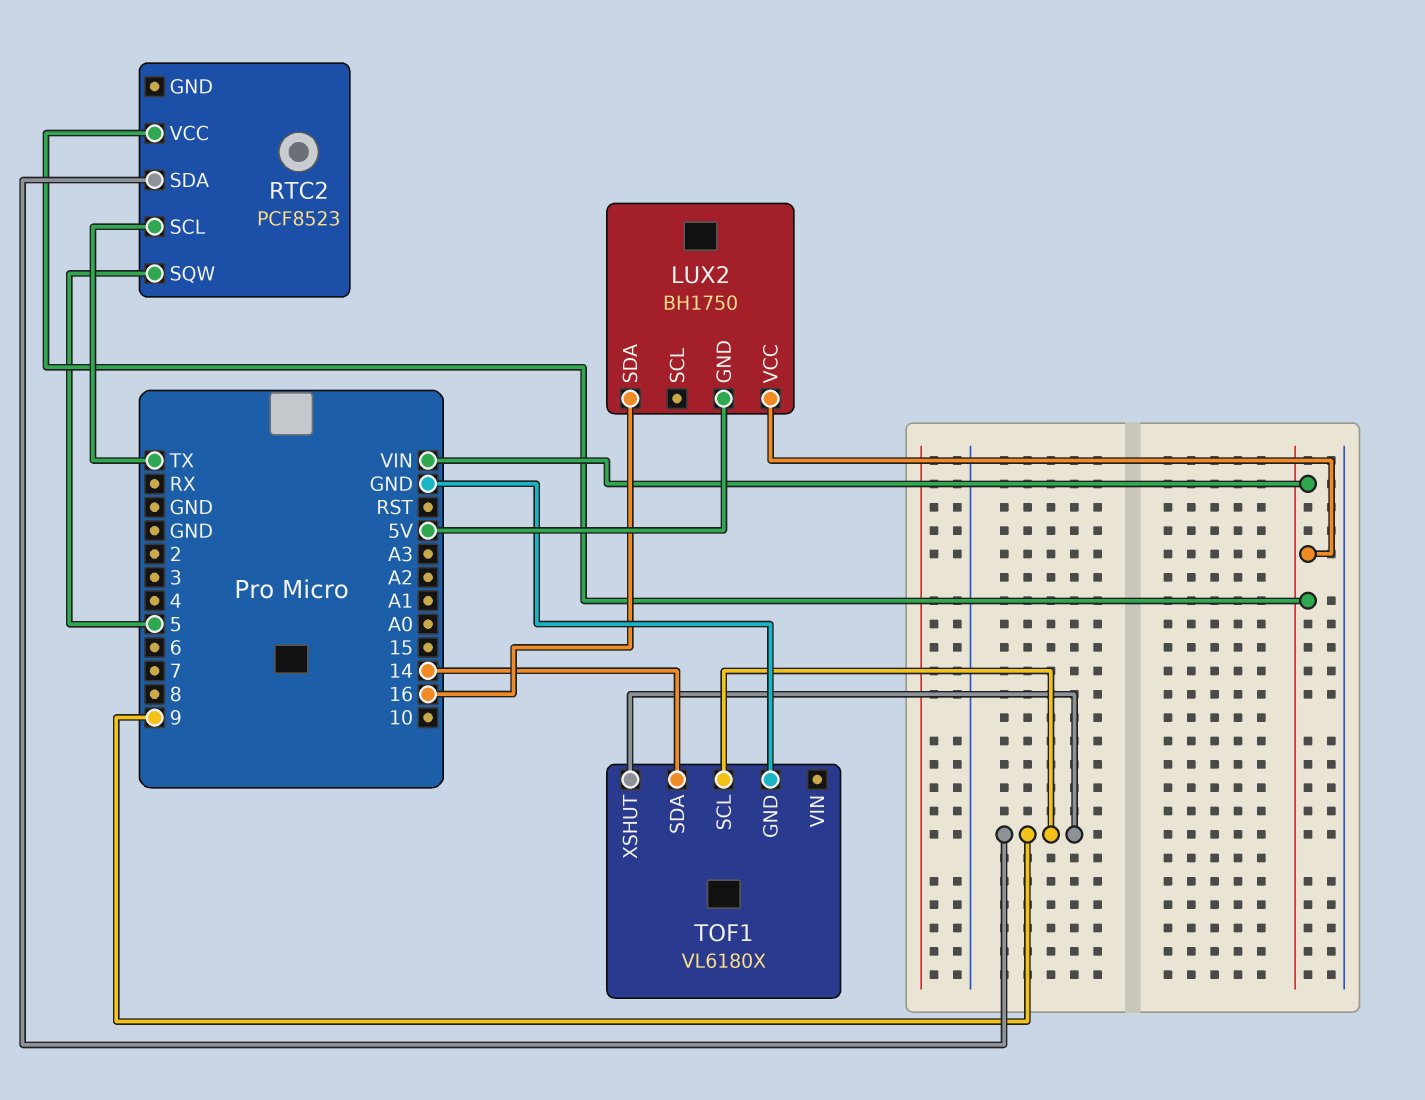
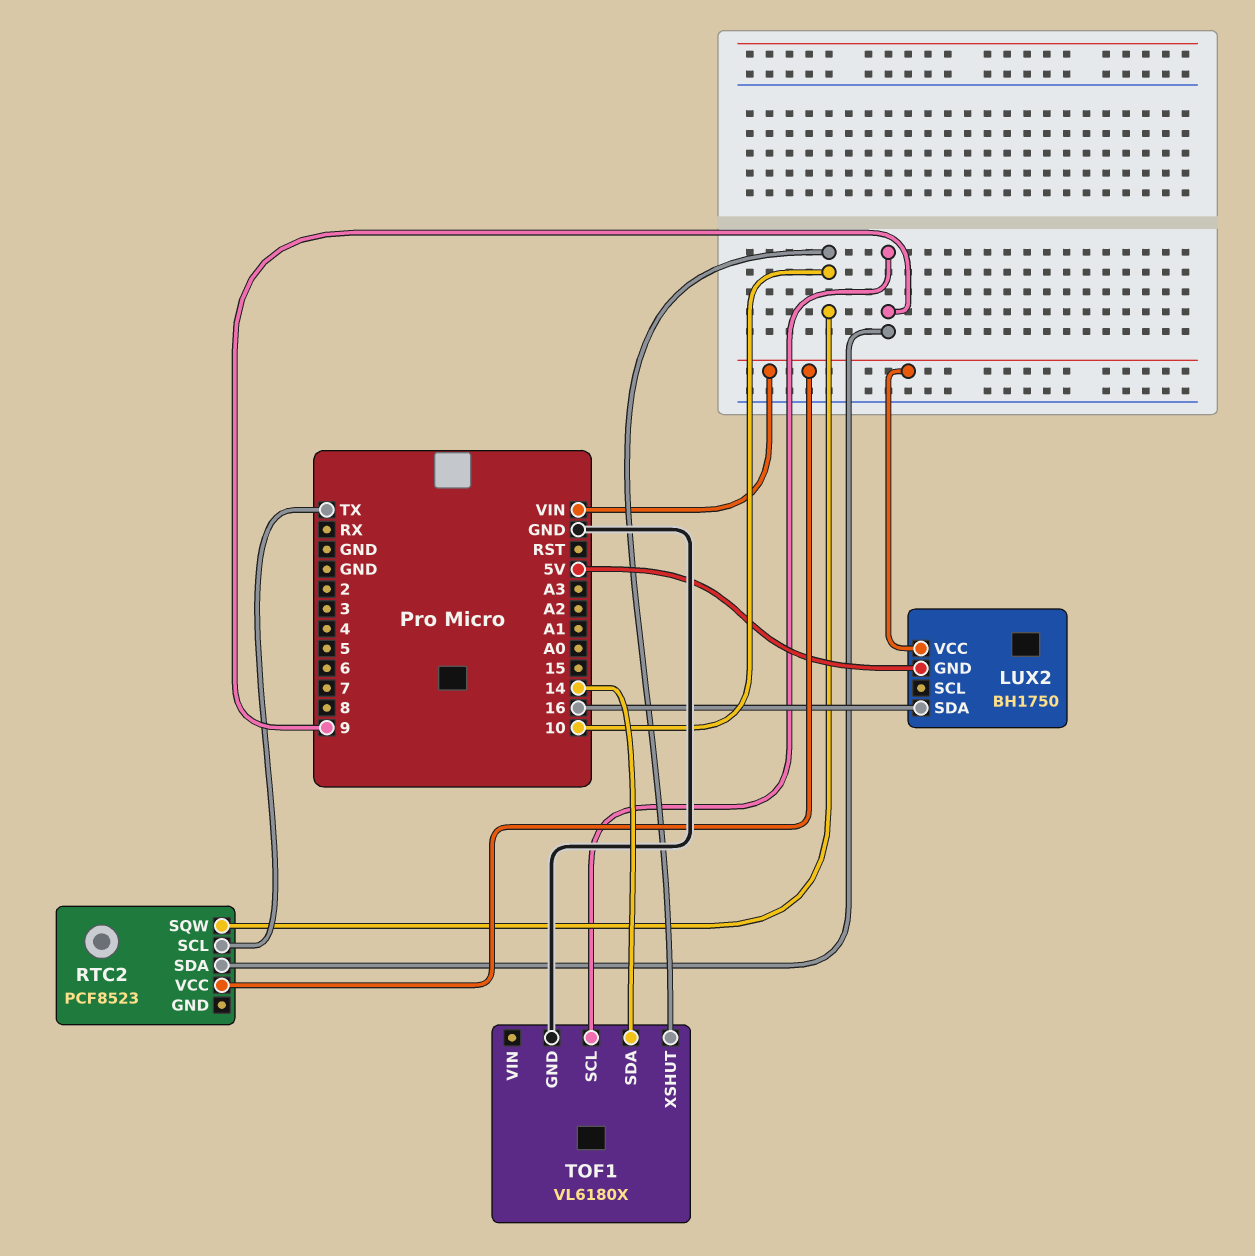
RTC2 pin SQW: 5 -> 10
TOF1 pin XSHUT: 9 -> 10

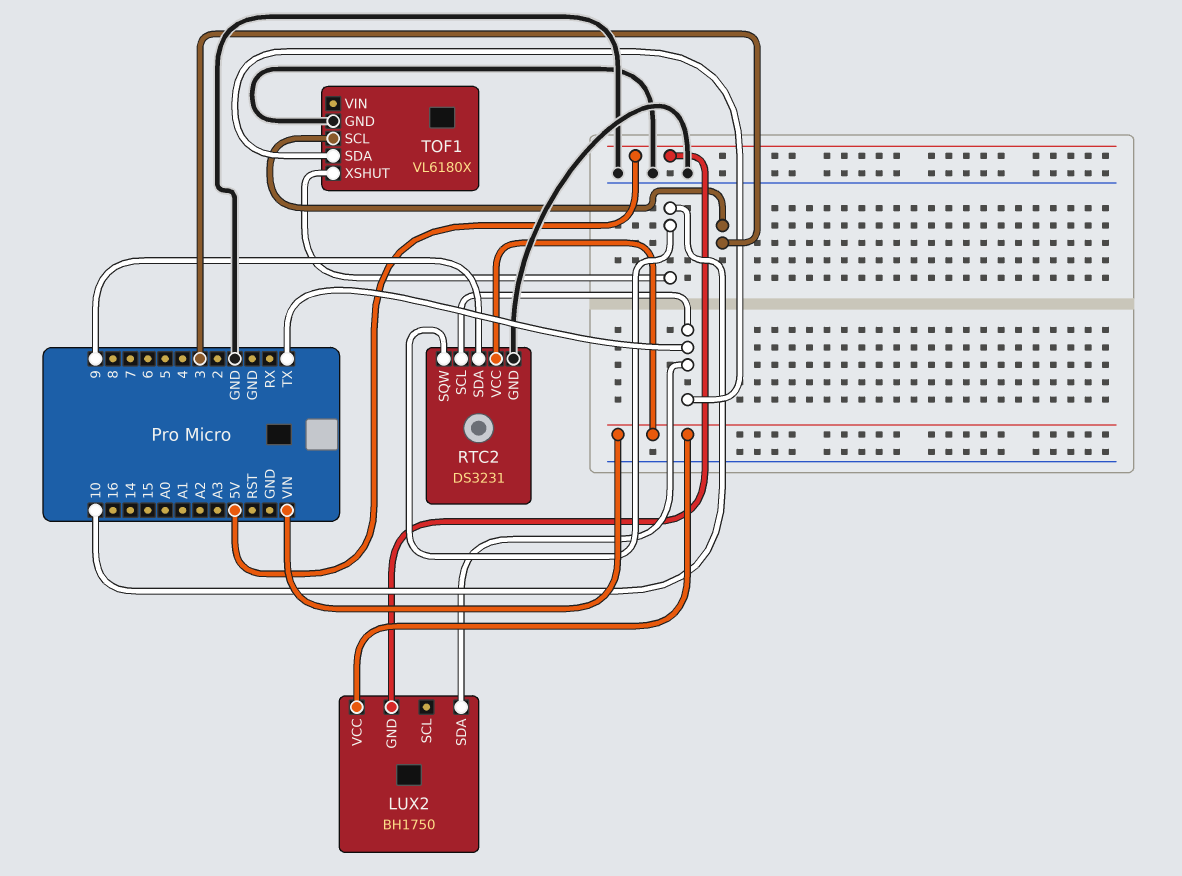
LUX2 pin SDA: 16 -> TX
RTC2: PCF8523 -> DS3231
RTC2 pin GND: none -> GND
TOF1 pin SCL: 9 -> 3
TOF1 pin SDA: 14 -> TX

